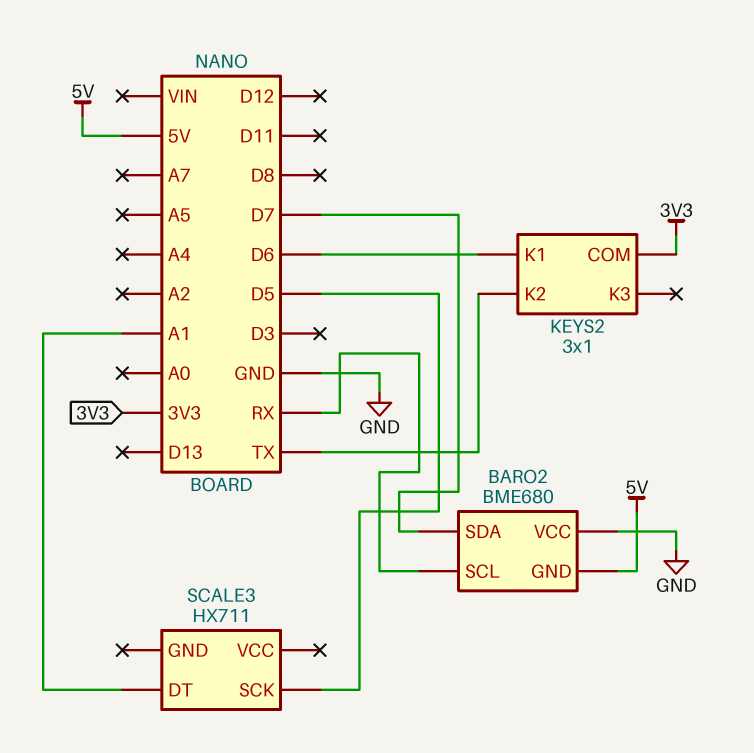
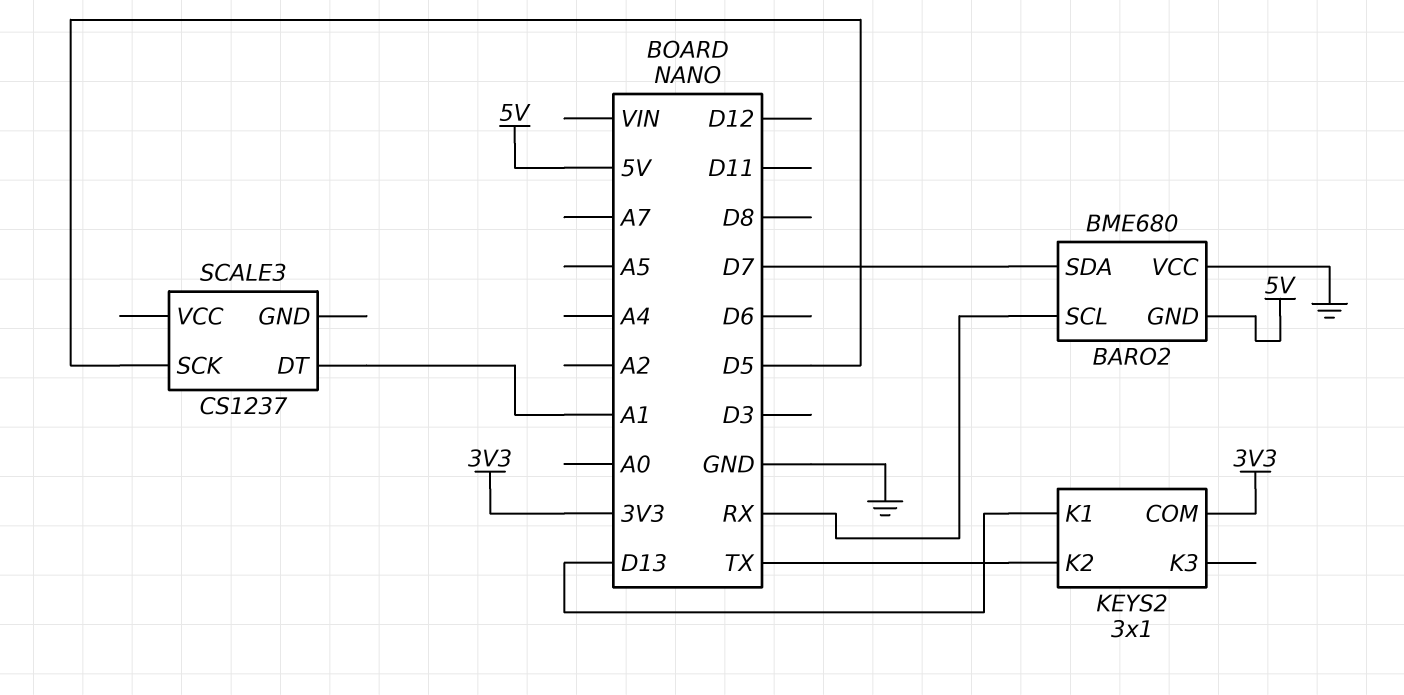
KEYS2 pin K1: D6 -> D13
SCALE3: HX711 -> CS1237

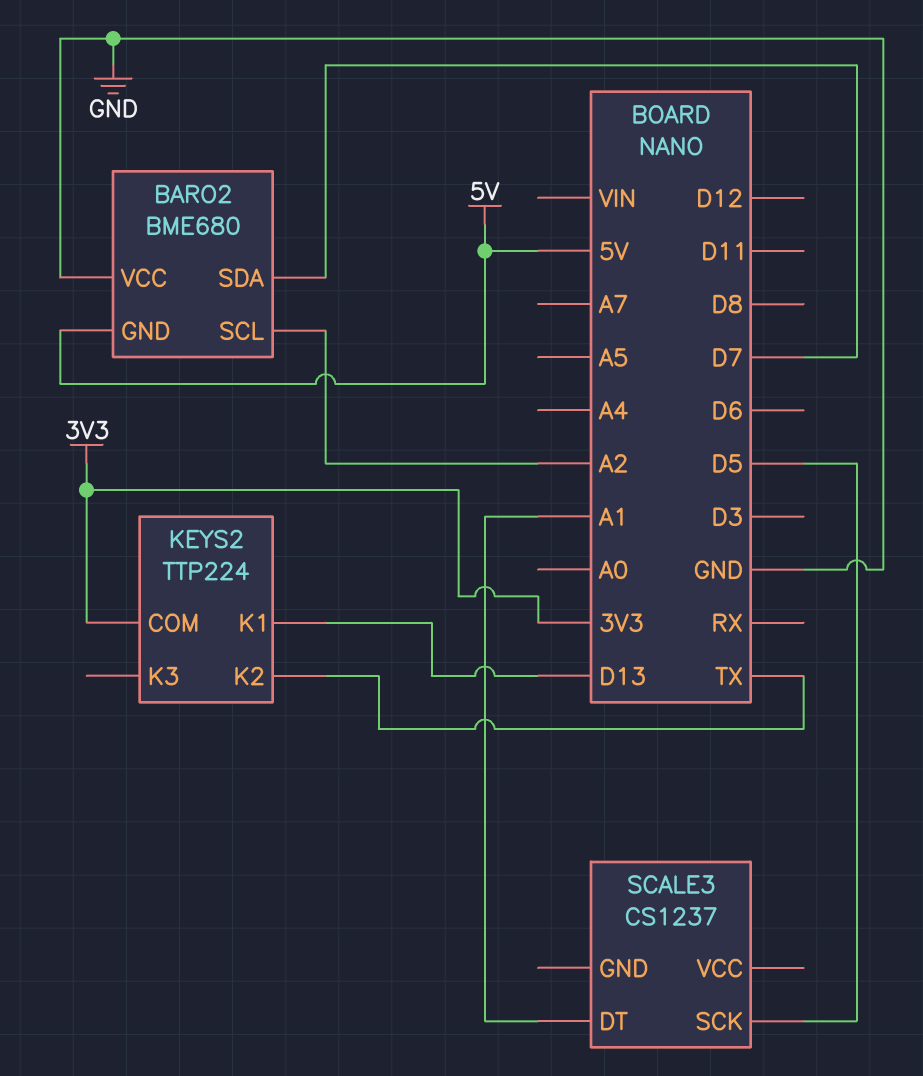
BARO2 pin SCL: RX -> A2
KEYS2: 3x1 -> TTP224

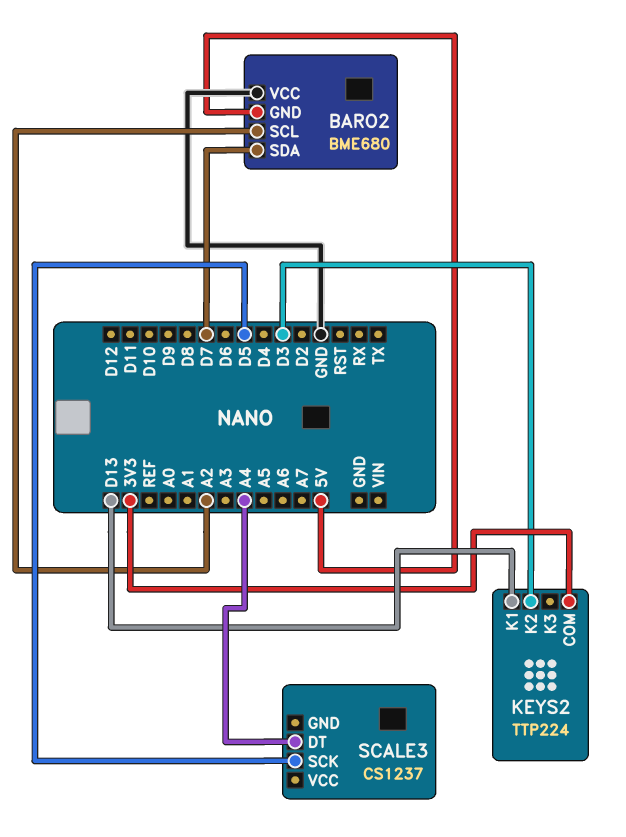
KEYS2 pin K2: TX -> D3
SCALE3 pin DT: A1 -> A4

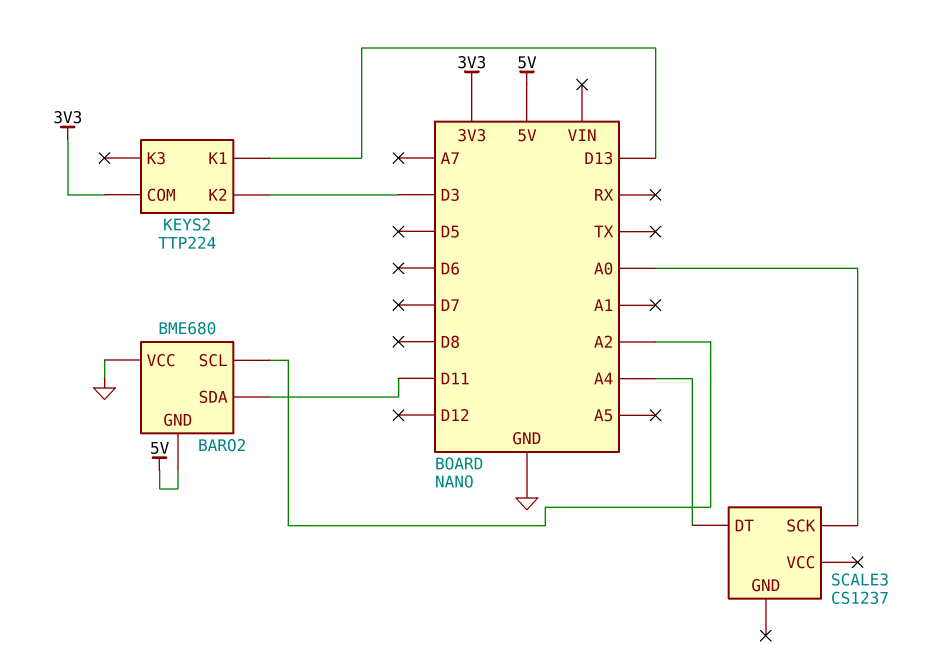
BARO2 pin SDA: D7 -> D11
SCALE3 pin SCK: D5 -> A0

